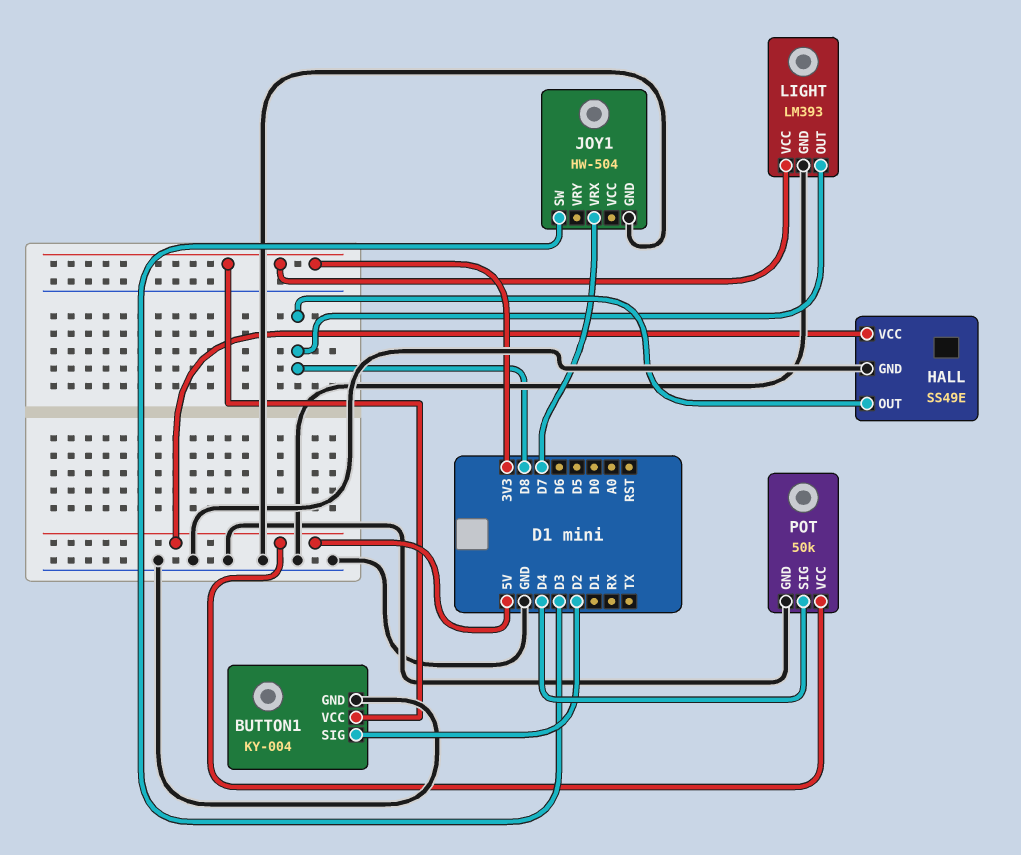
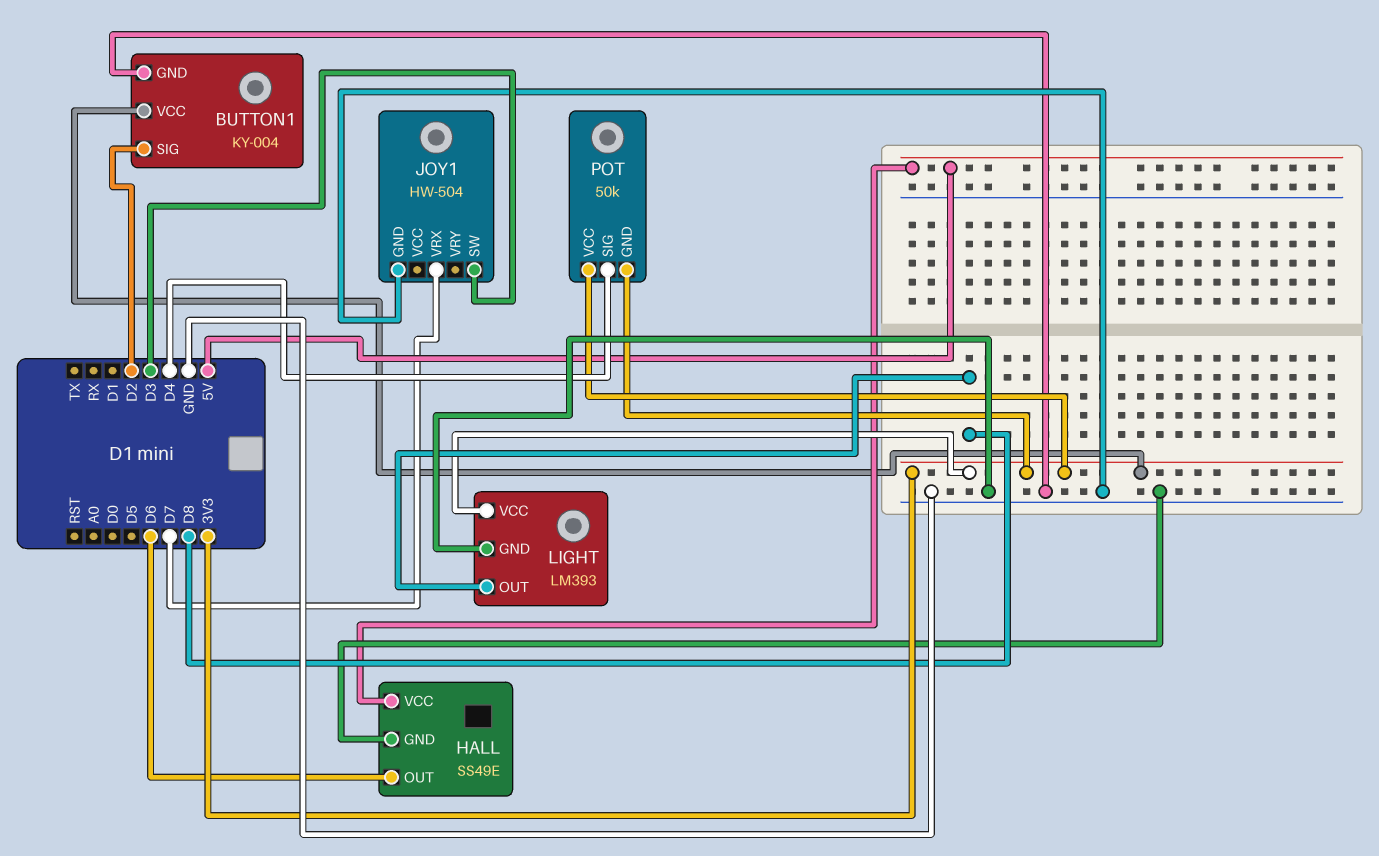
HALL pin OUT: D8 -> D6
POT pin GND: GND -> 3V3
POT pin VCC: 5V -> 3V3

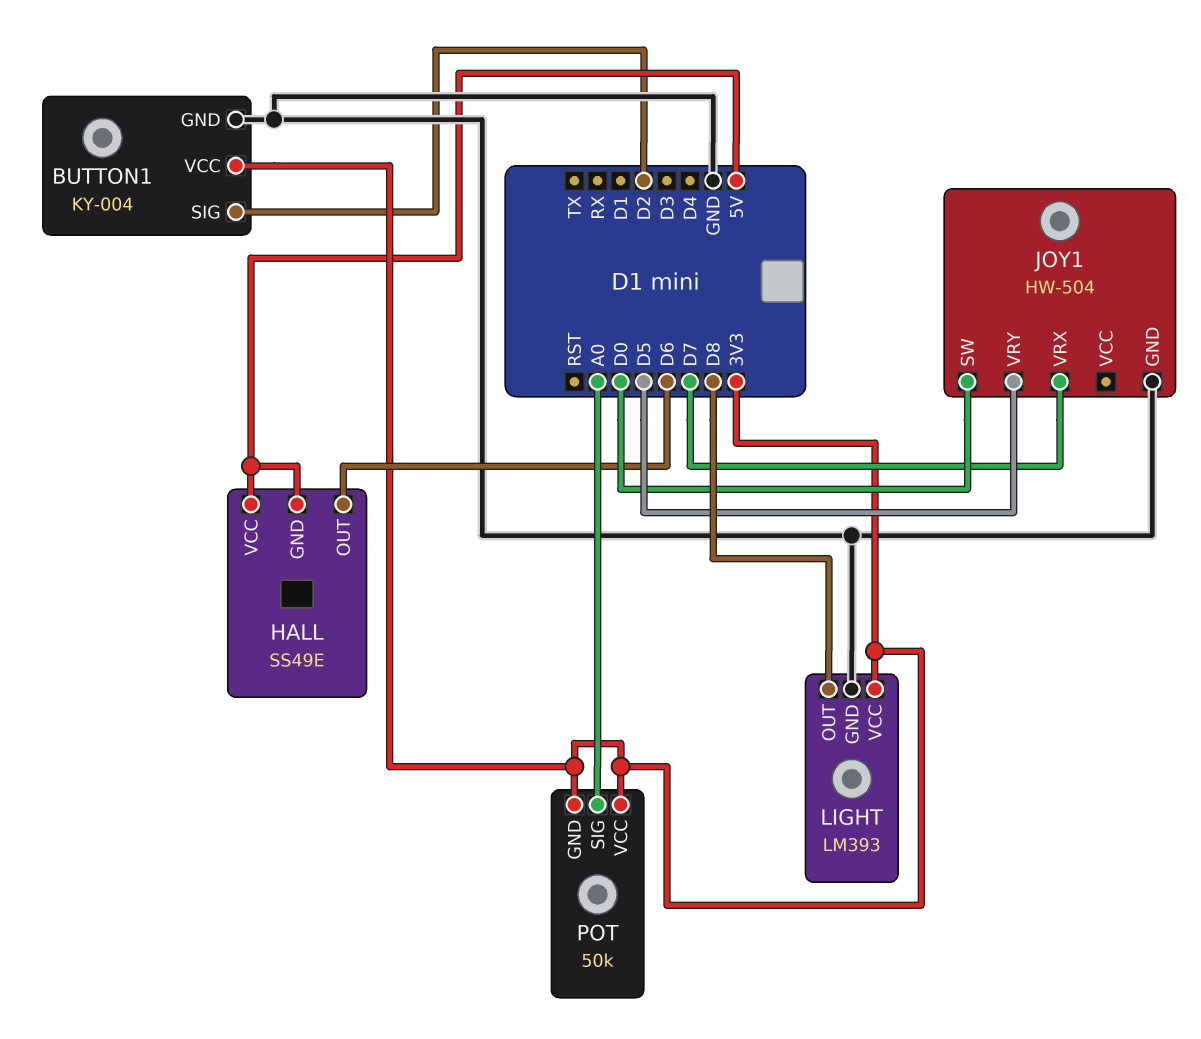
HALL pin GND: GND -> 5V
JOY1 pin SW: D3 -> D0
JOY1 pin VRY: none -> D5
POT pin SIG: D4 -> A0

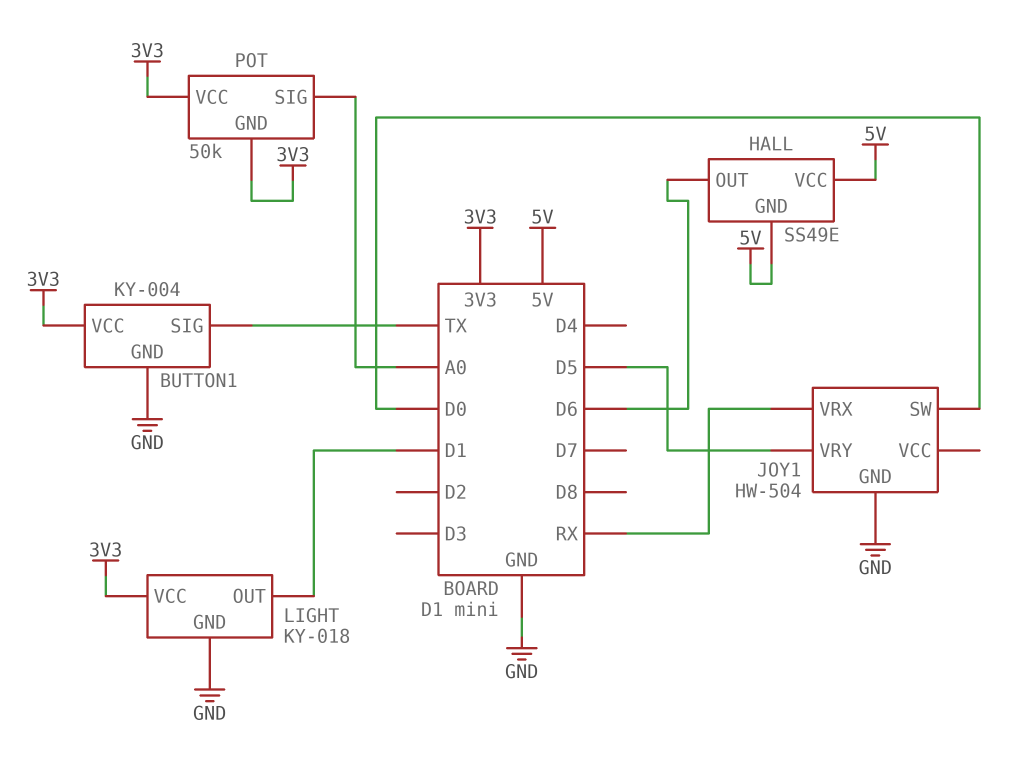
BUTTON1 pin SIG: D2 -> TX
JOY1 pin VRX: D7 -> RX
LIGHT: LM393 -> KY-018
LIGHT pin OUT: D8 -> D1

